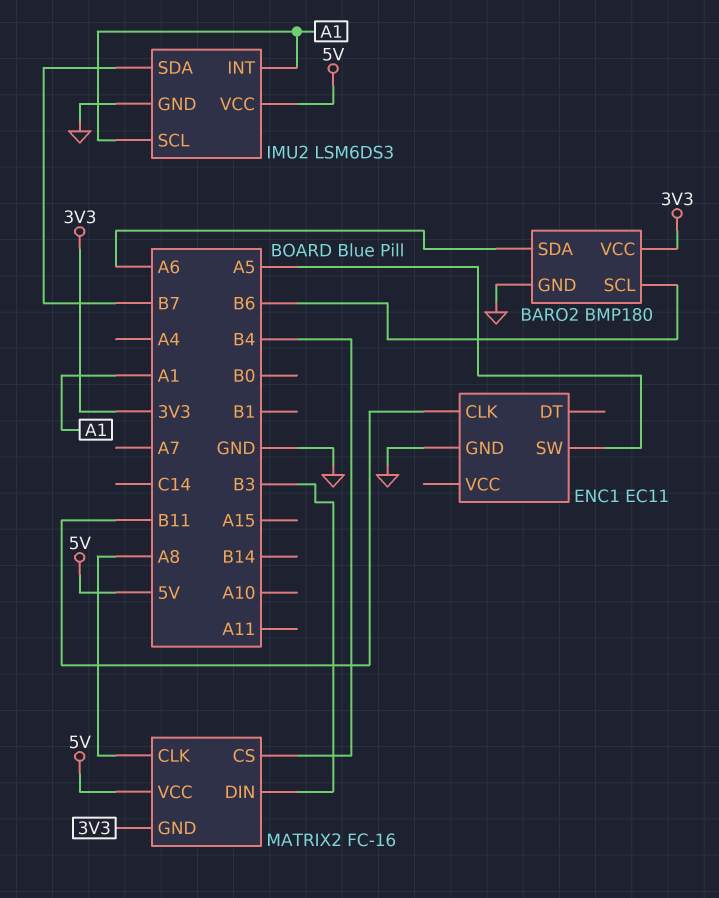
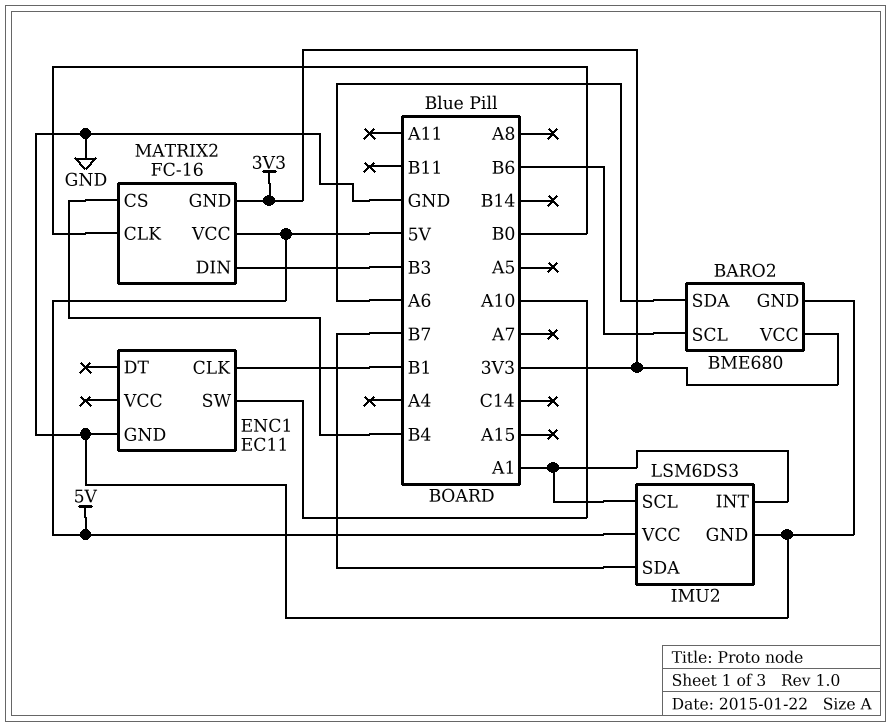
BARO2: BMP180 -> BME680
ENC1 pin CLK: B11 -> B1
ENC1 pin SW: A5 -> A10
MATRIX2 pin CLK: A8 -> B0

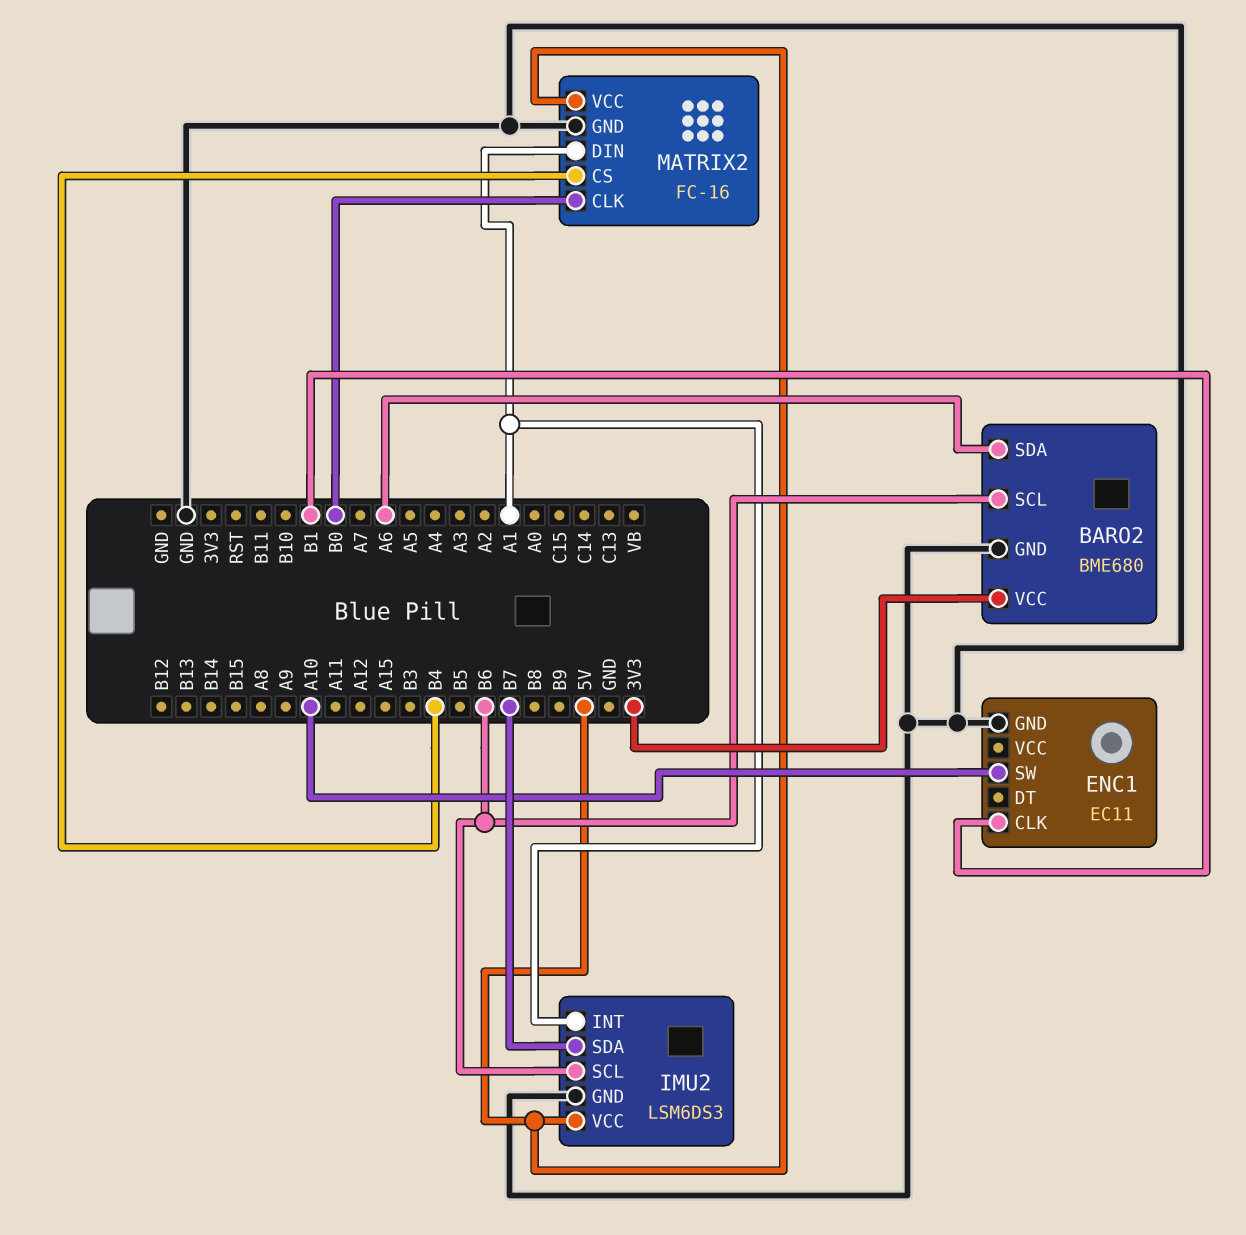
IMU2 pin SCL: A1 -> B6
MATRIX2 pin DIN: B3 -> A1
MATRIX2 pin GND: 3V3 -> GND

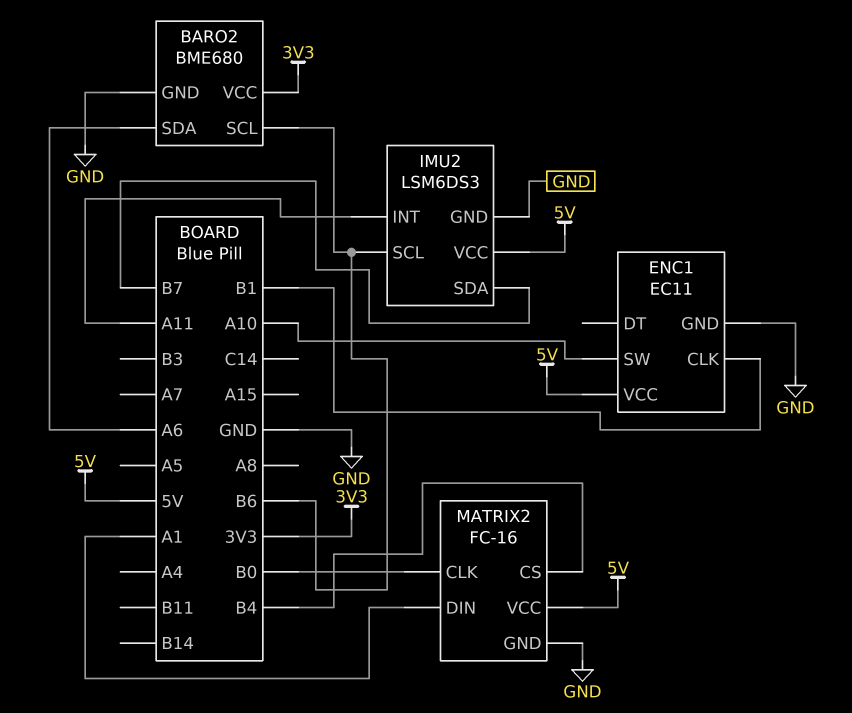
ENC1 pin VCC: none -> 5V
IMU2 pin INT: A1 -> A11

